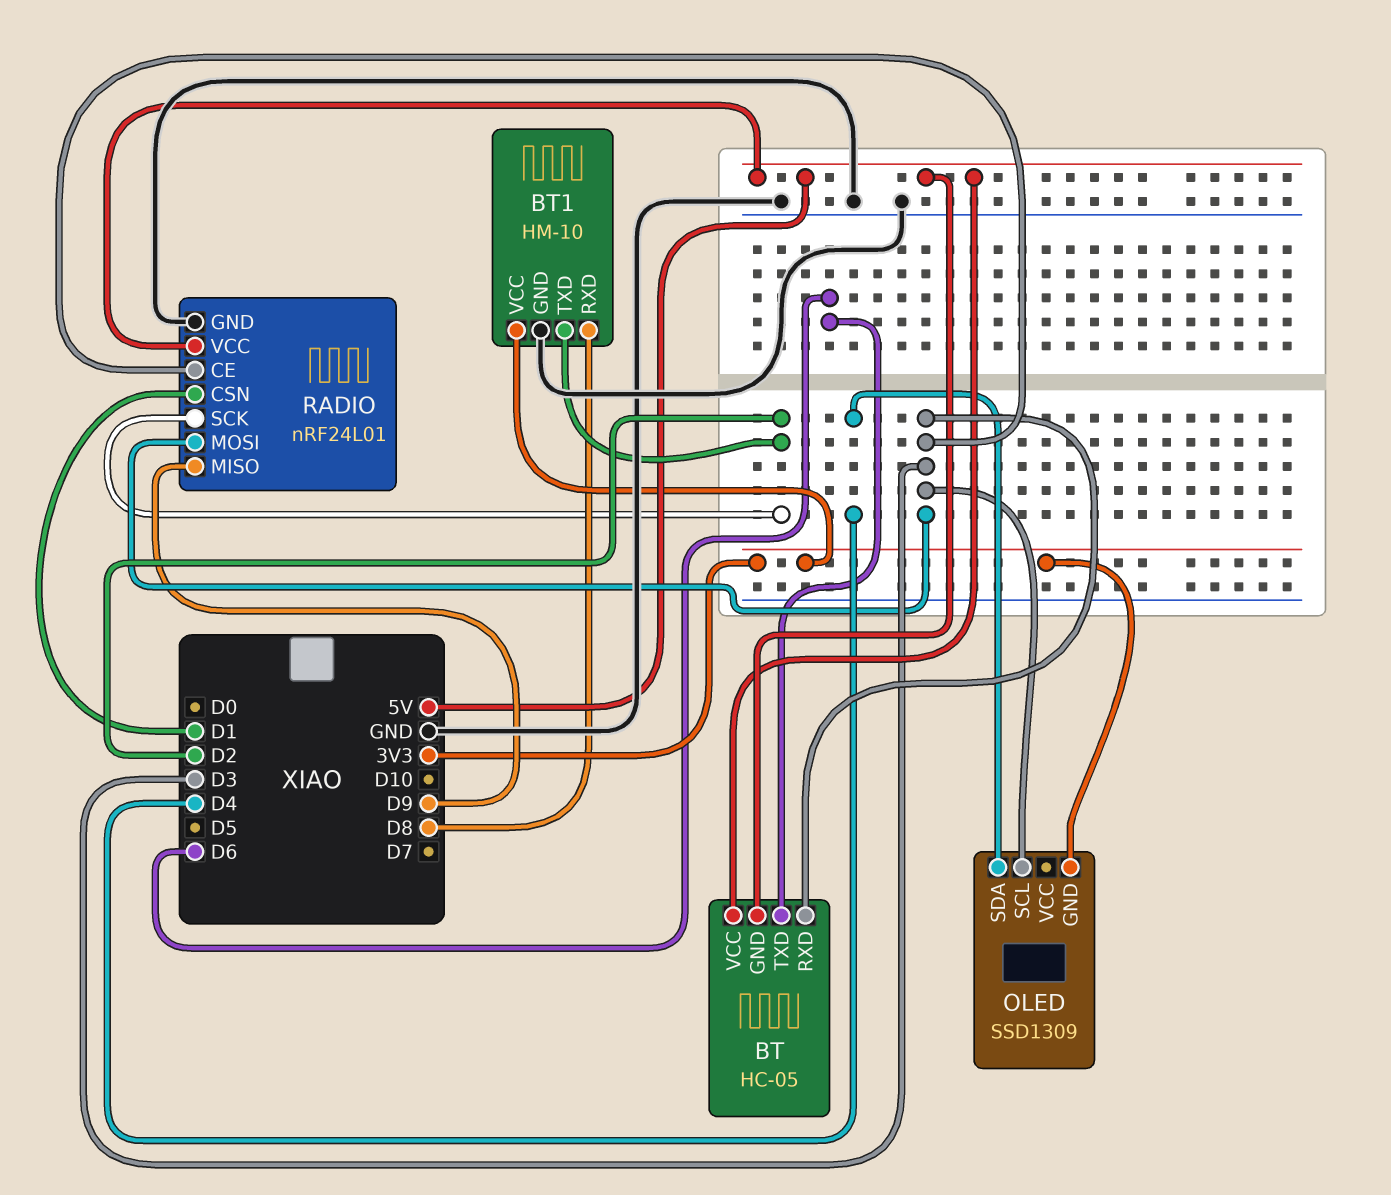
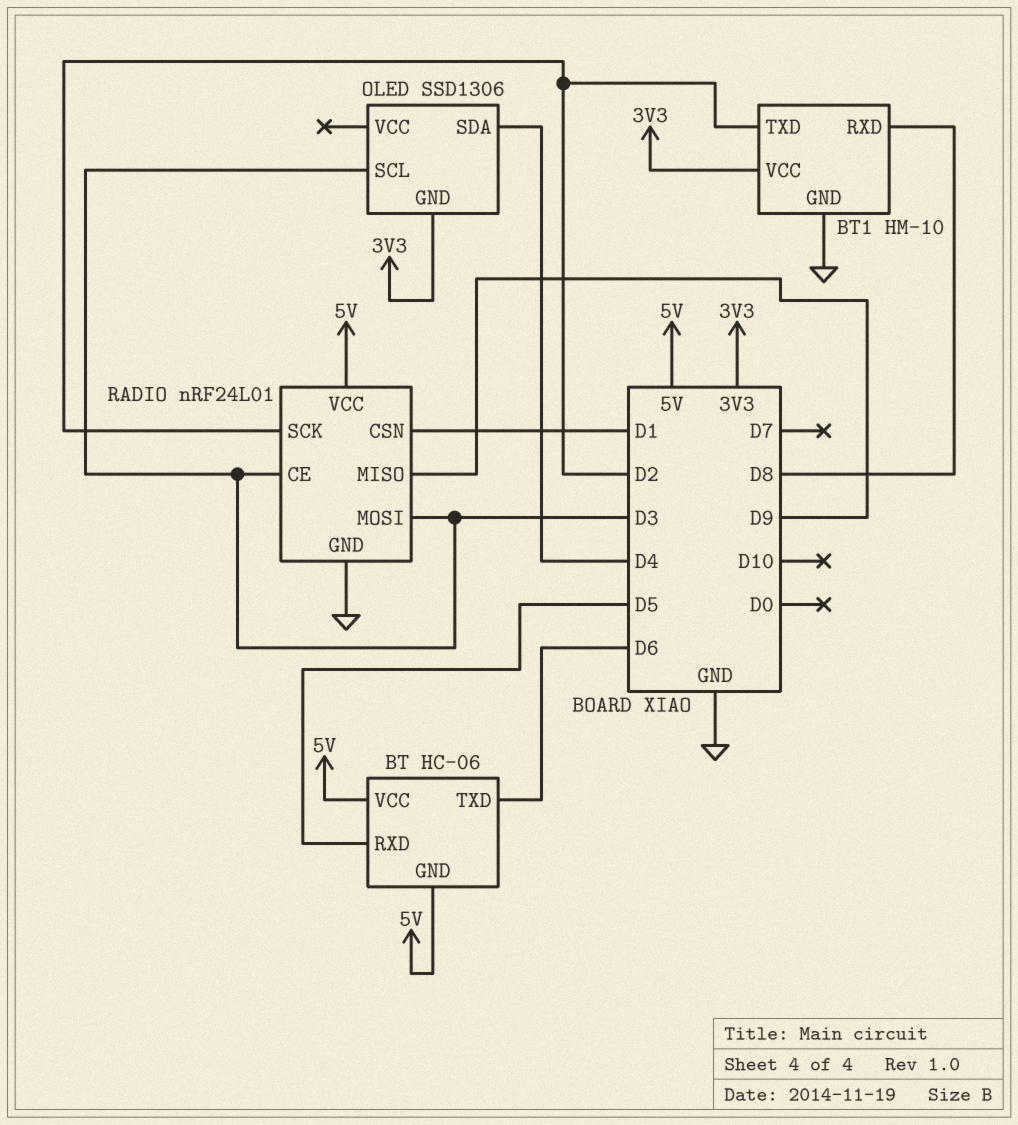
BT: HC-05 -> HC-06
BT pin RXD: D3 -> D5
OLED: SSD1309 -> SSD1306

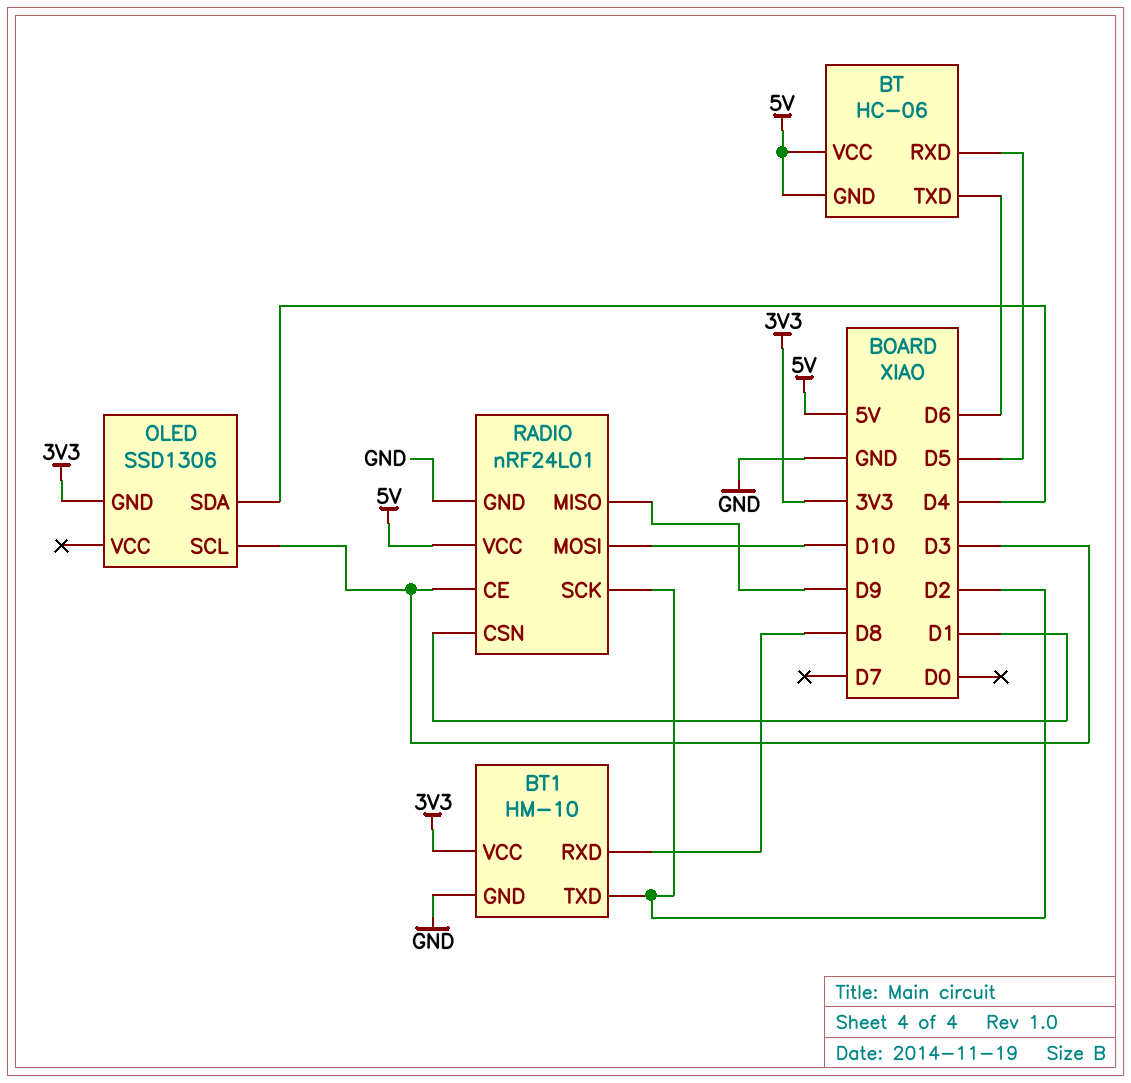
RADIO pin MOSI: D3 -> D10

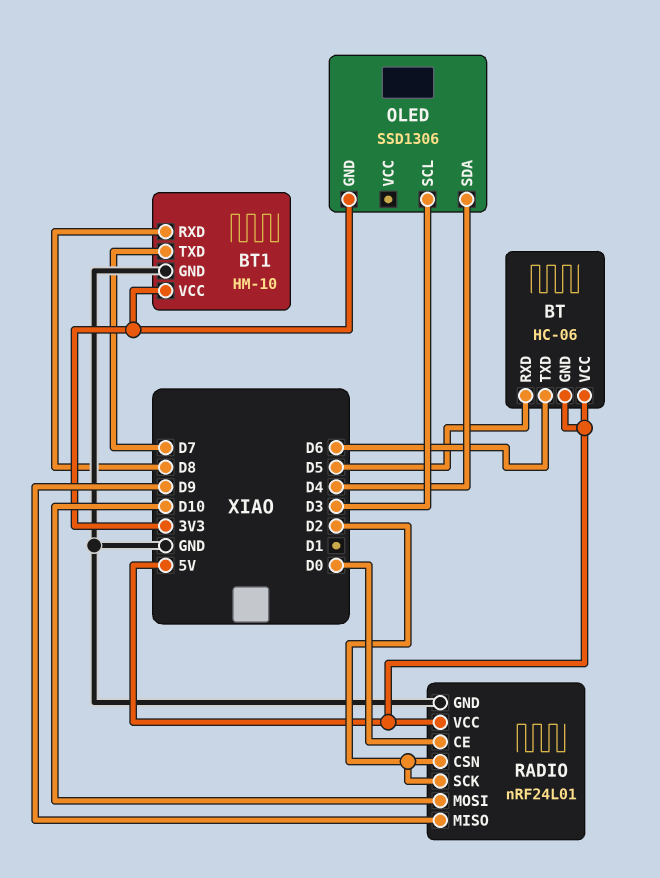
BT1 pin TXD: D2 -> D7
RADIO pin CE: D3 -> D0
RADIO pin CSN: D1 -> D2

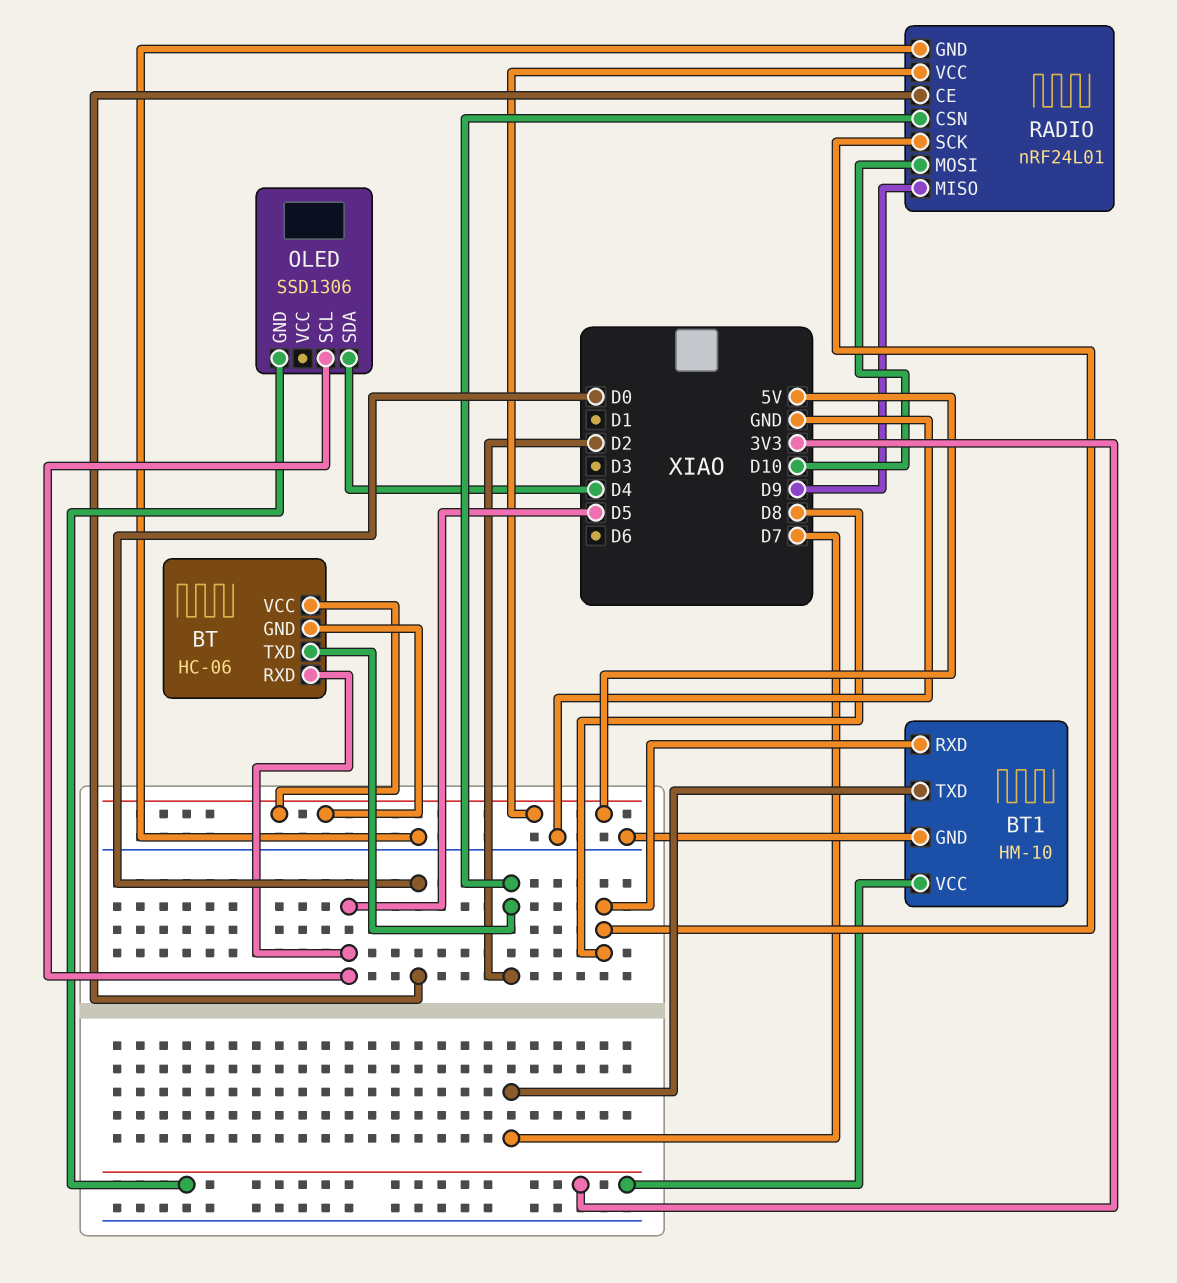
BT pin TXD: D6 -> D2
OLED pin SCL: D3 -> D5
RADIO pin SCK: D2 -> D8

